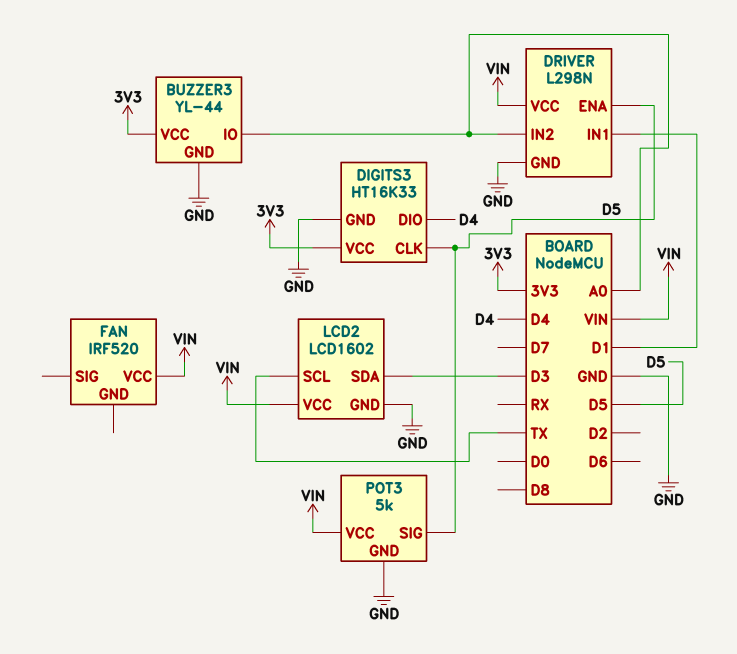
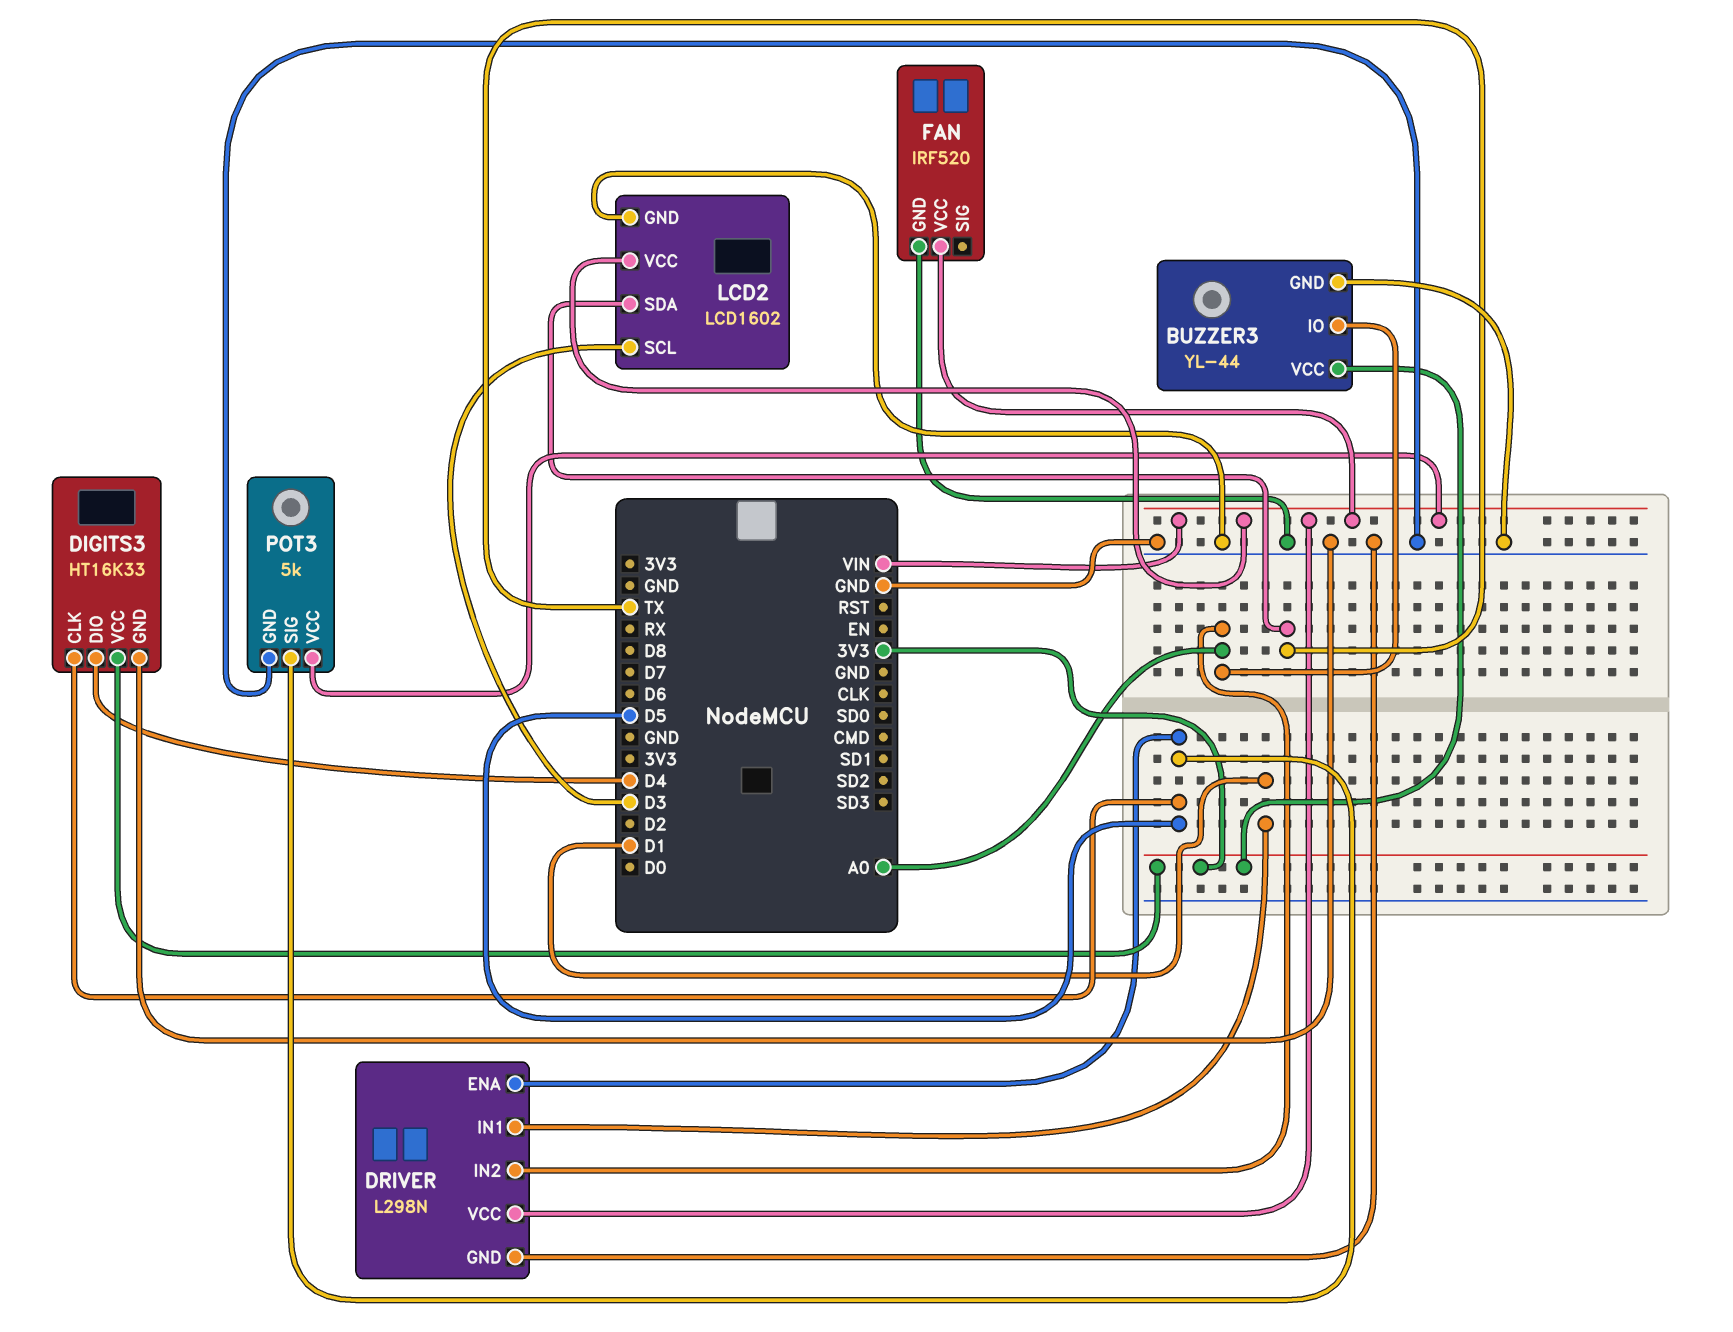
FAN pin GND: none -> GND
LCD2 pin SCL: TX -> D3
LCD2 pin SDA: D3 -> TX

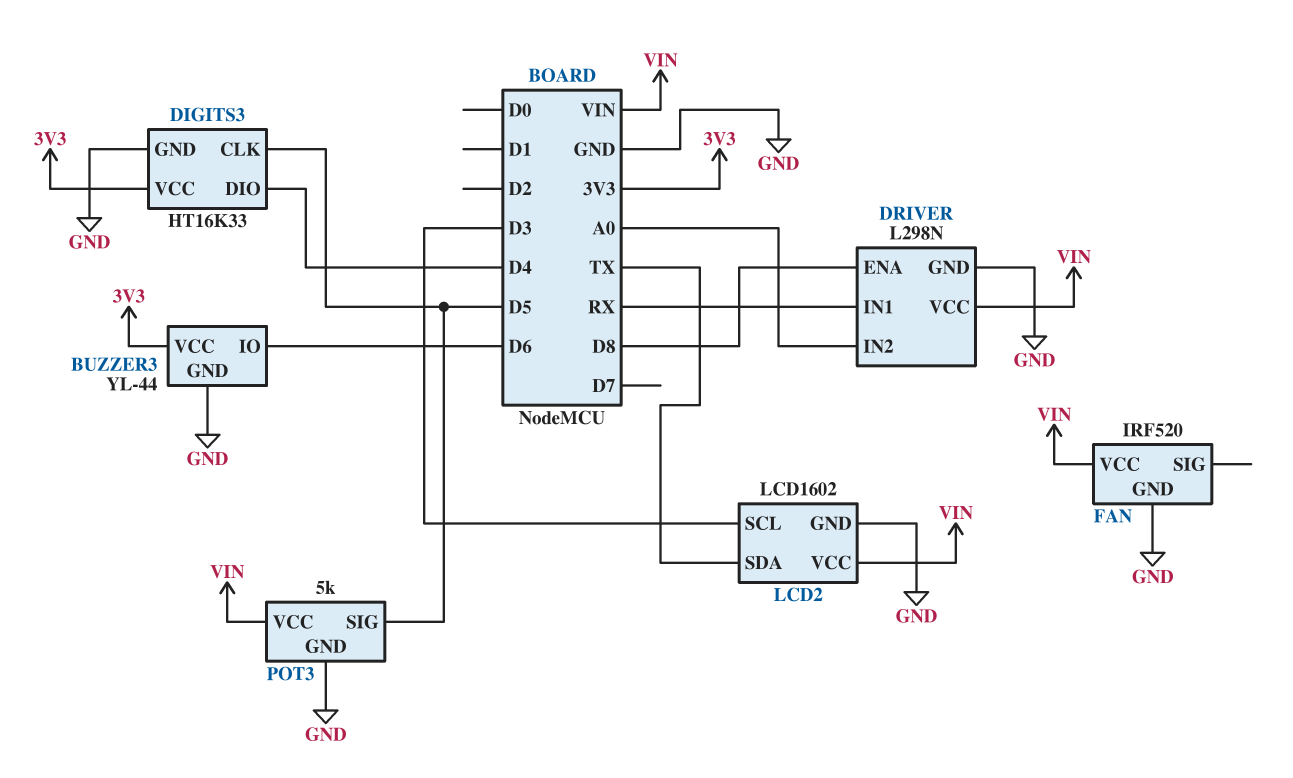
BUZZER3 pin IO: A0 -> D6
DRIVER pin ENA: D5 -> D8
DRIVER pin IN1: D1 -> RX

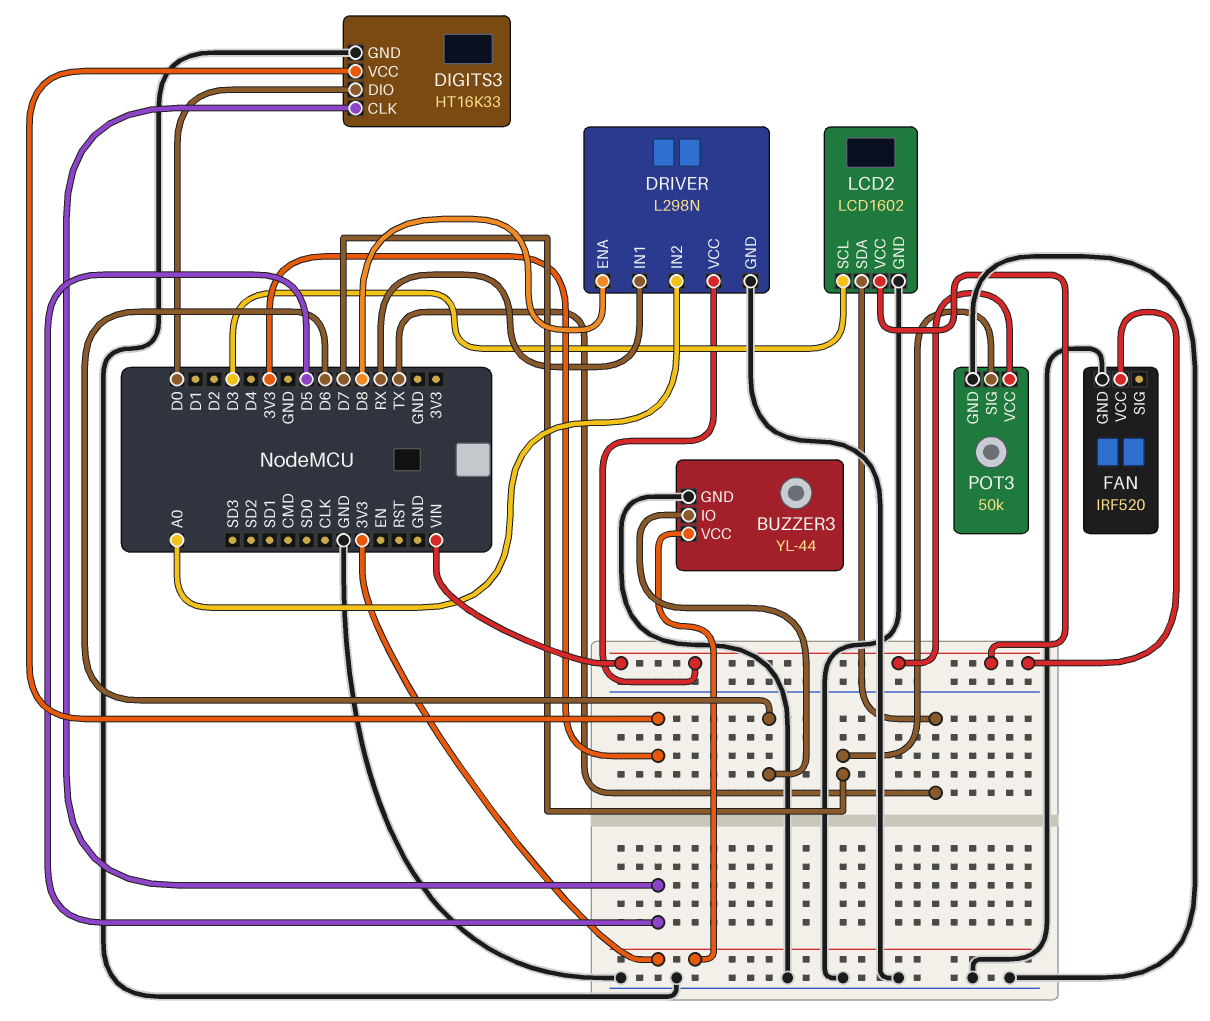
DIGITS3 pin DIO: D4 -> D0
POT3: 5k -> 50k
POT3 pin SIG: D5 -> D7

